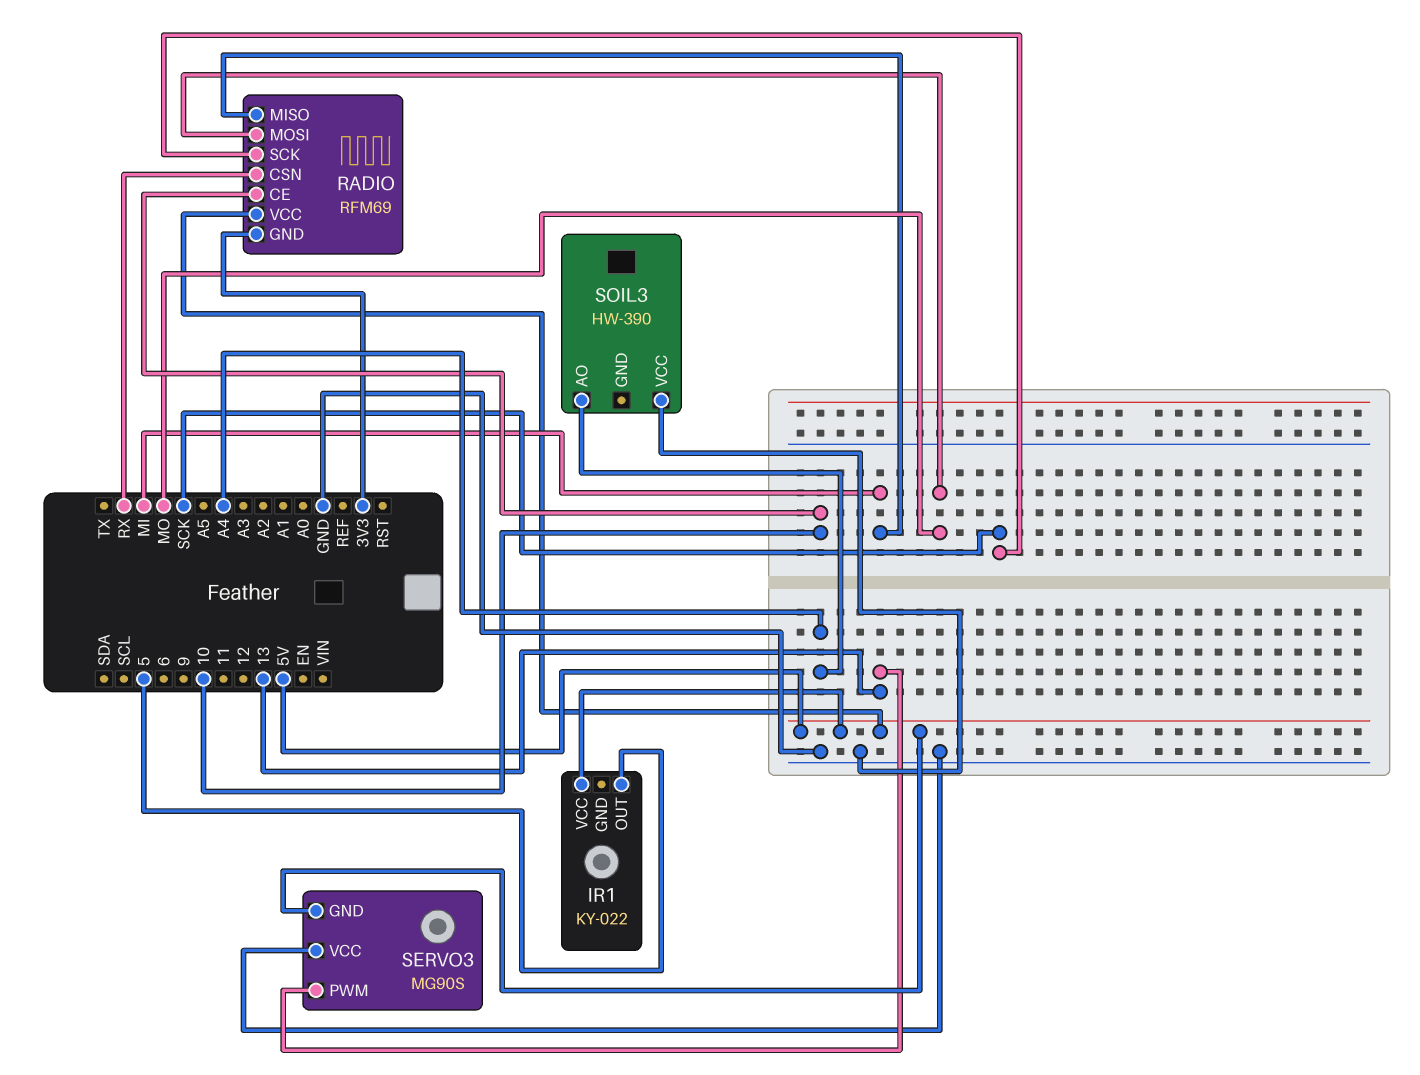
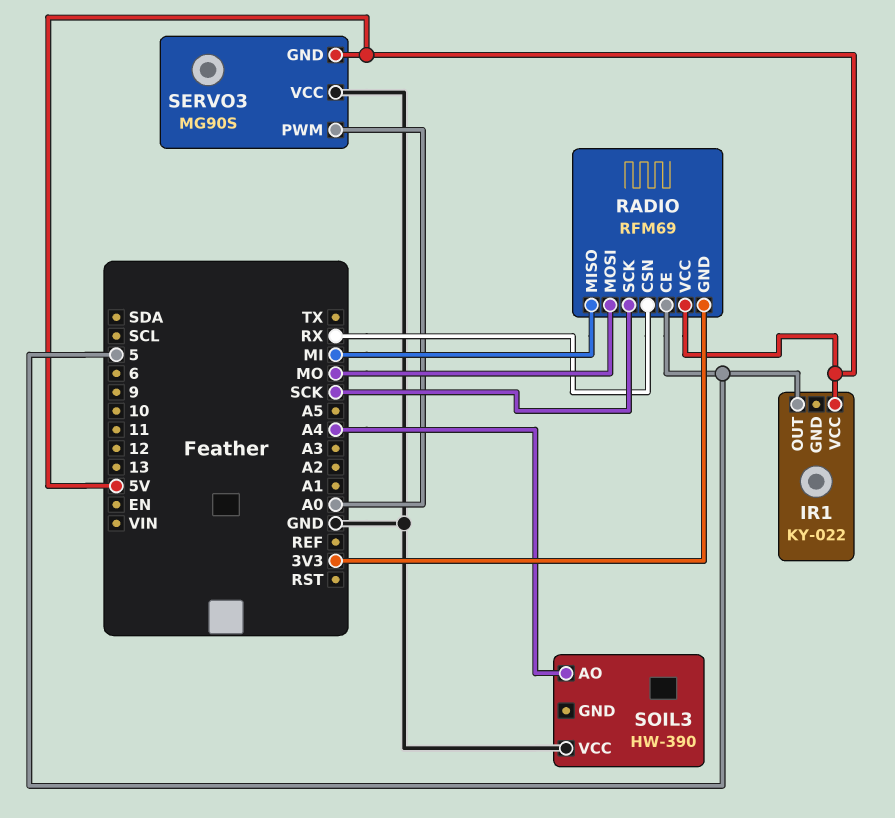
RADIO pin CE: 10 -> 5
SERVO3 pin PWM: 13 -> A0

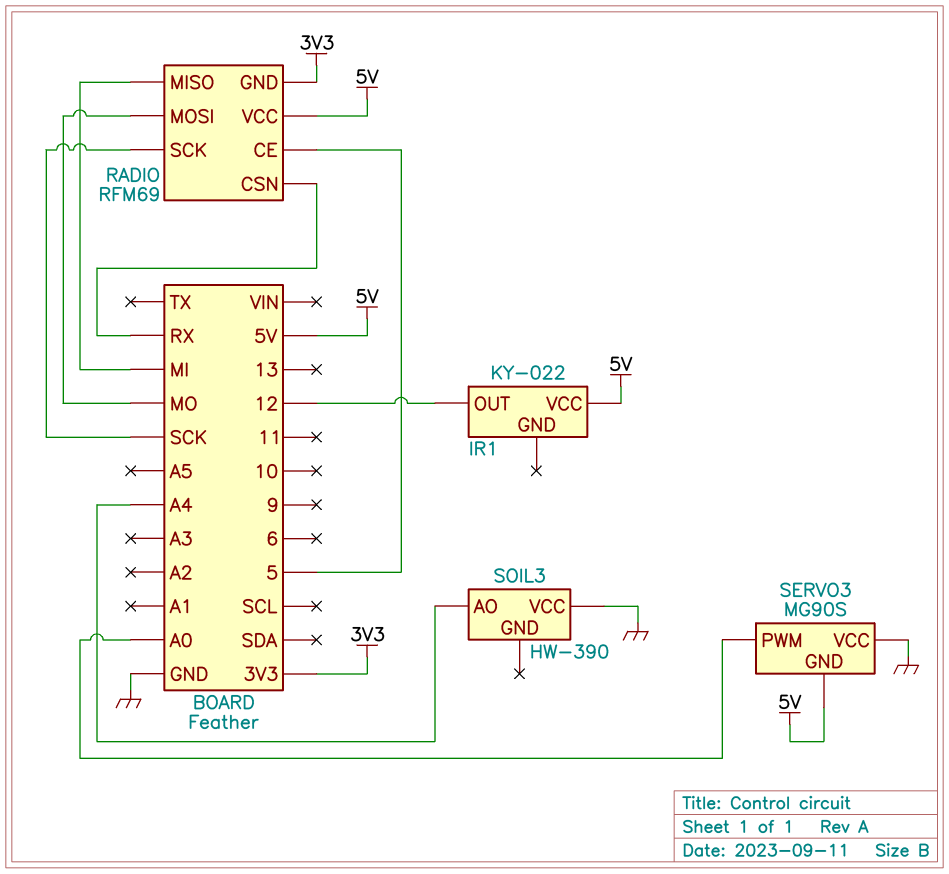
IR1 pin OUT: 5 -> 12

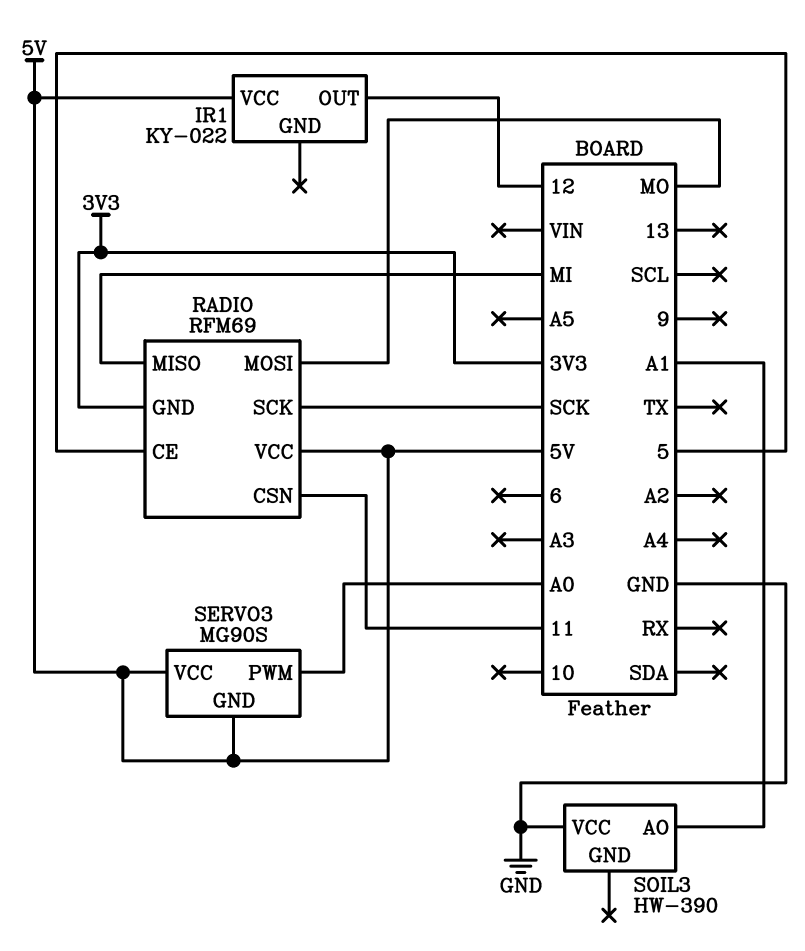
RADIO pin CSN: RX -> 11
SERVO3 pin VCC: GND -> 5V
SOIL3 pin AO: A4 -> A1

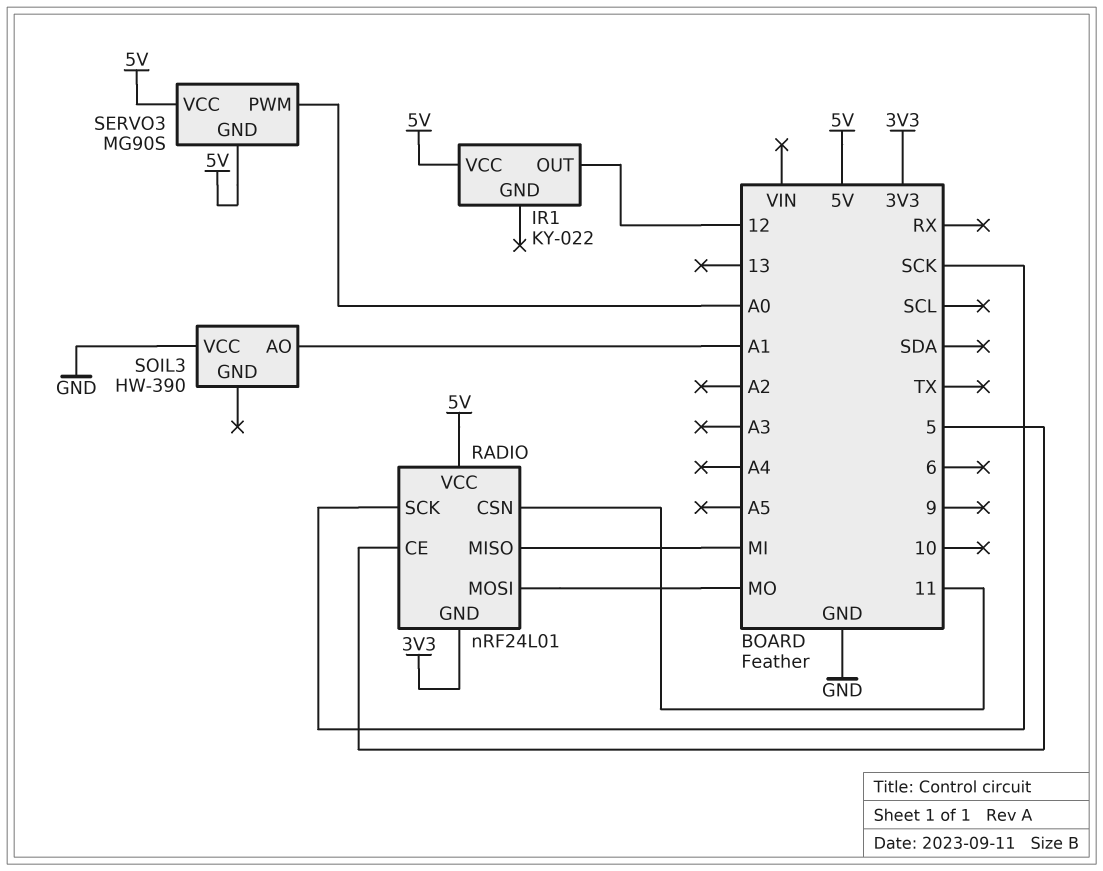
RADIO: RFM69 -> nRF24L01

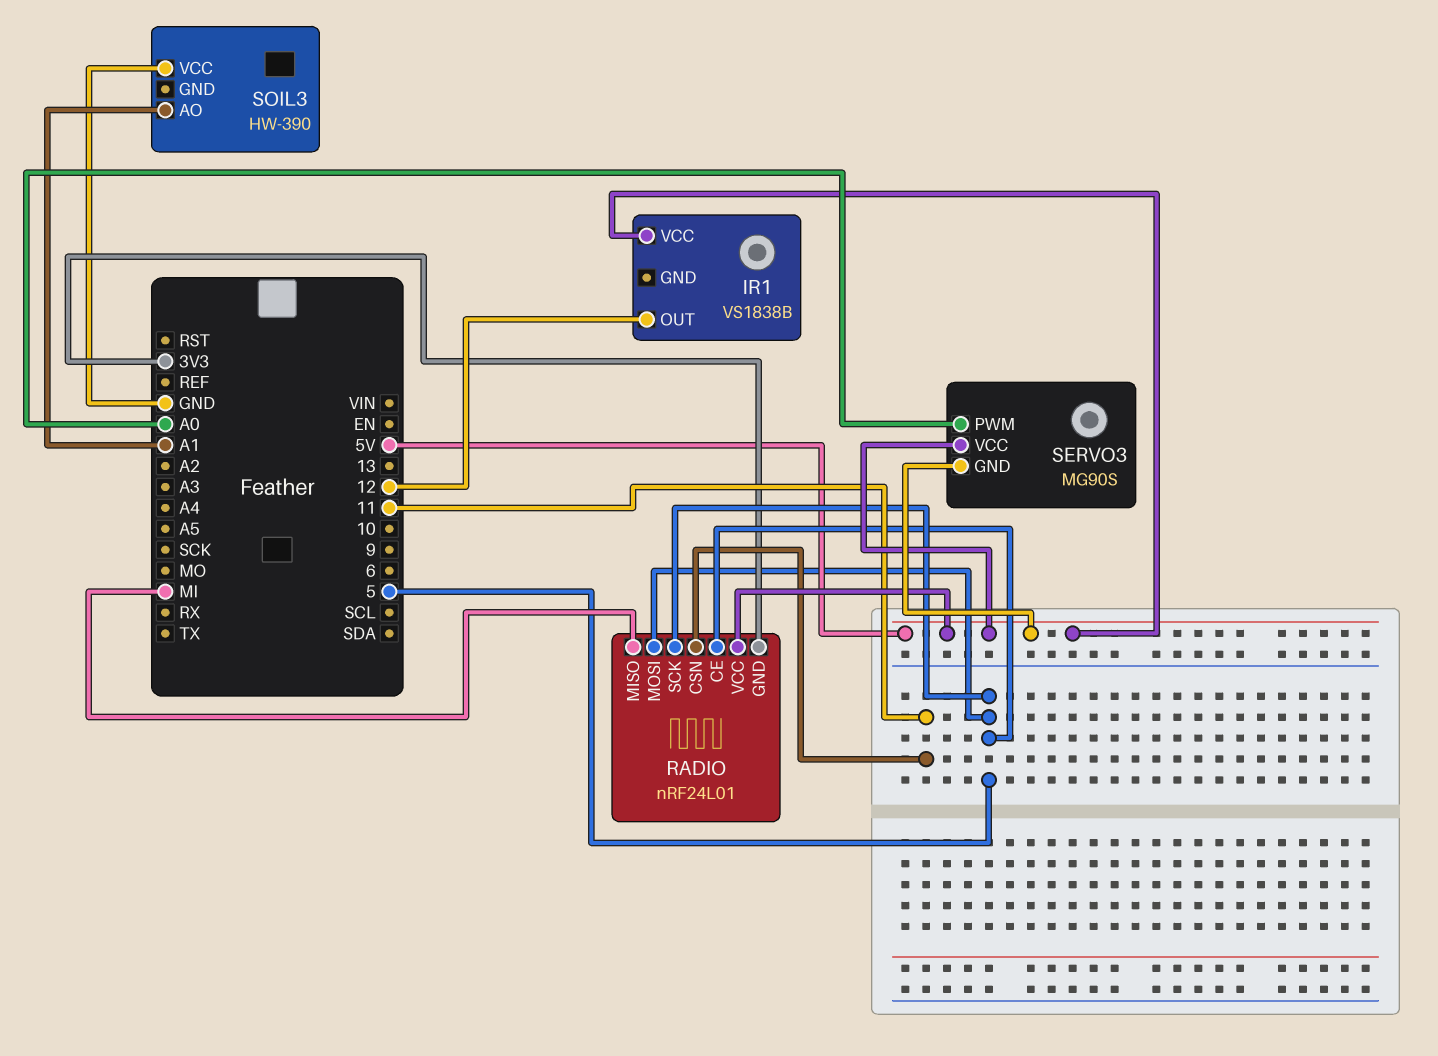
IR1: KY-022 -> VS1838B
RADIO pin MOSI: MO -> 5
RADIO pin SCK: SCK -> 5

